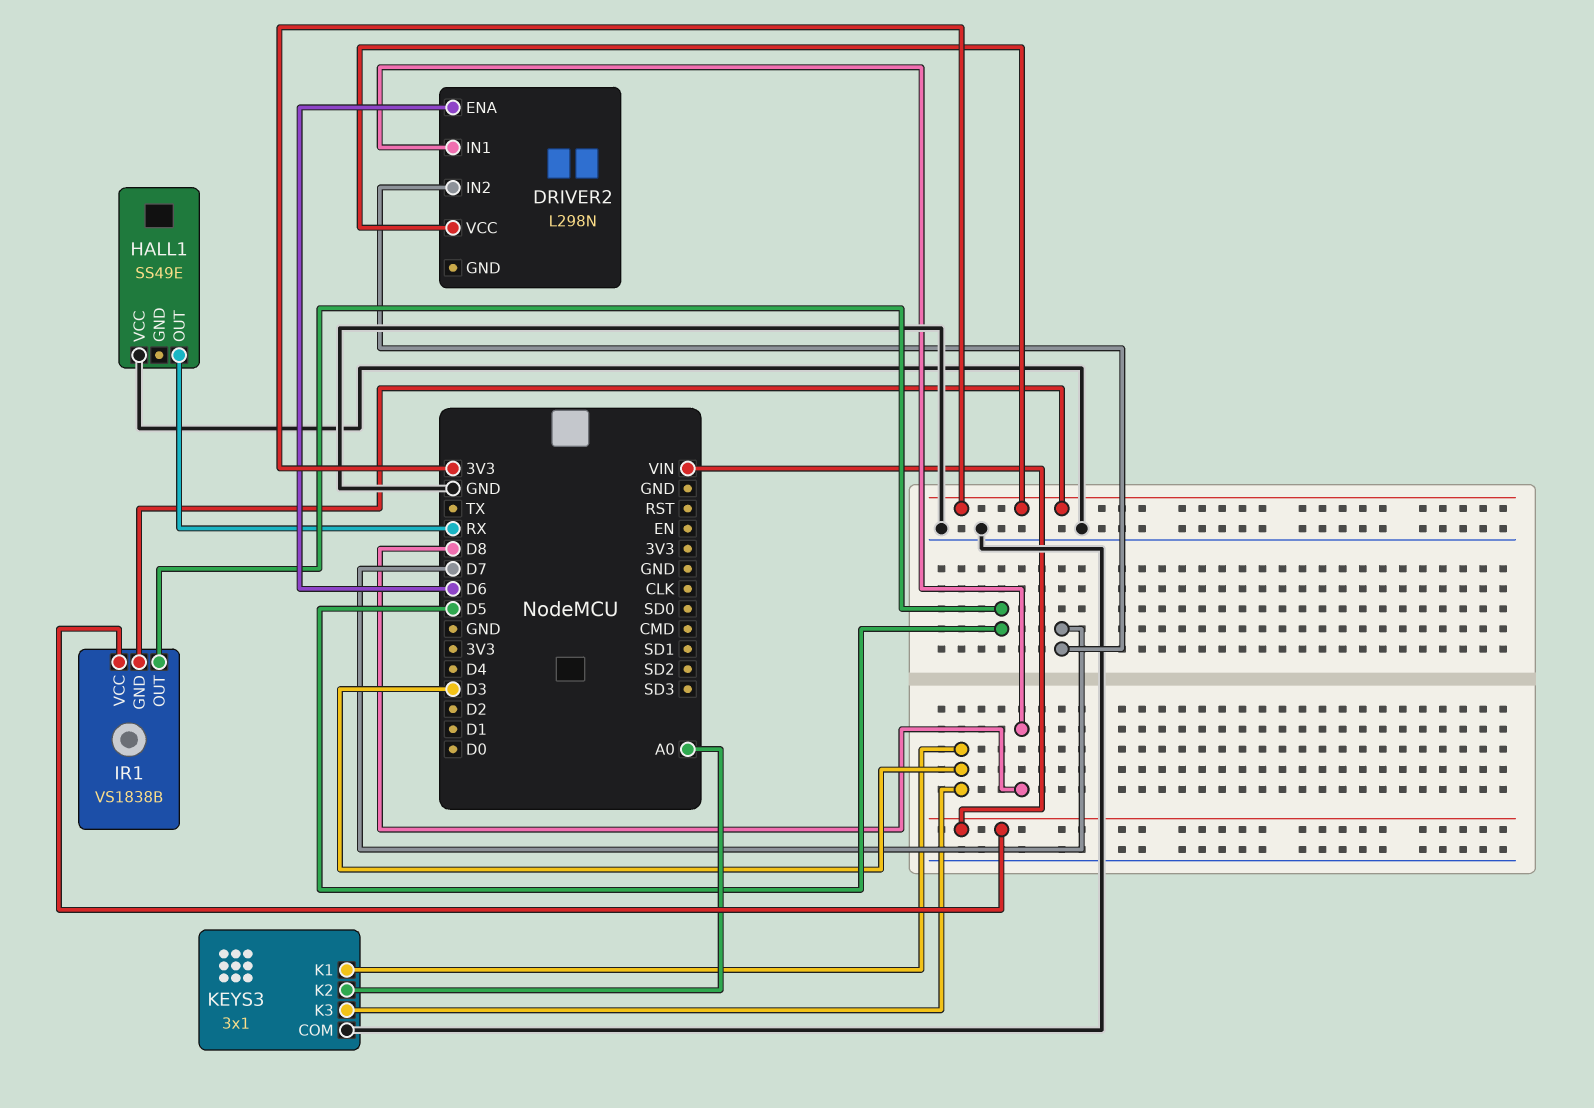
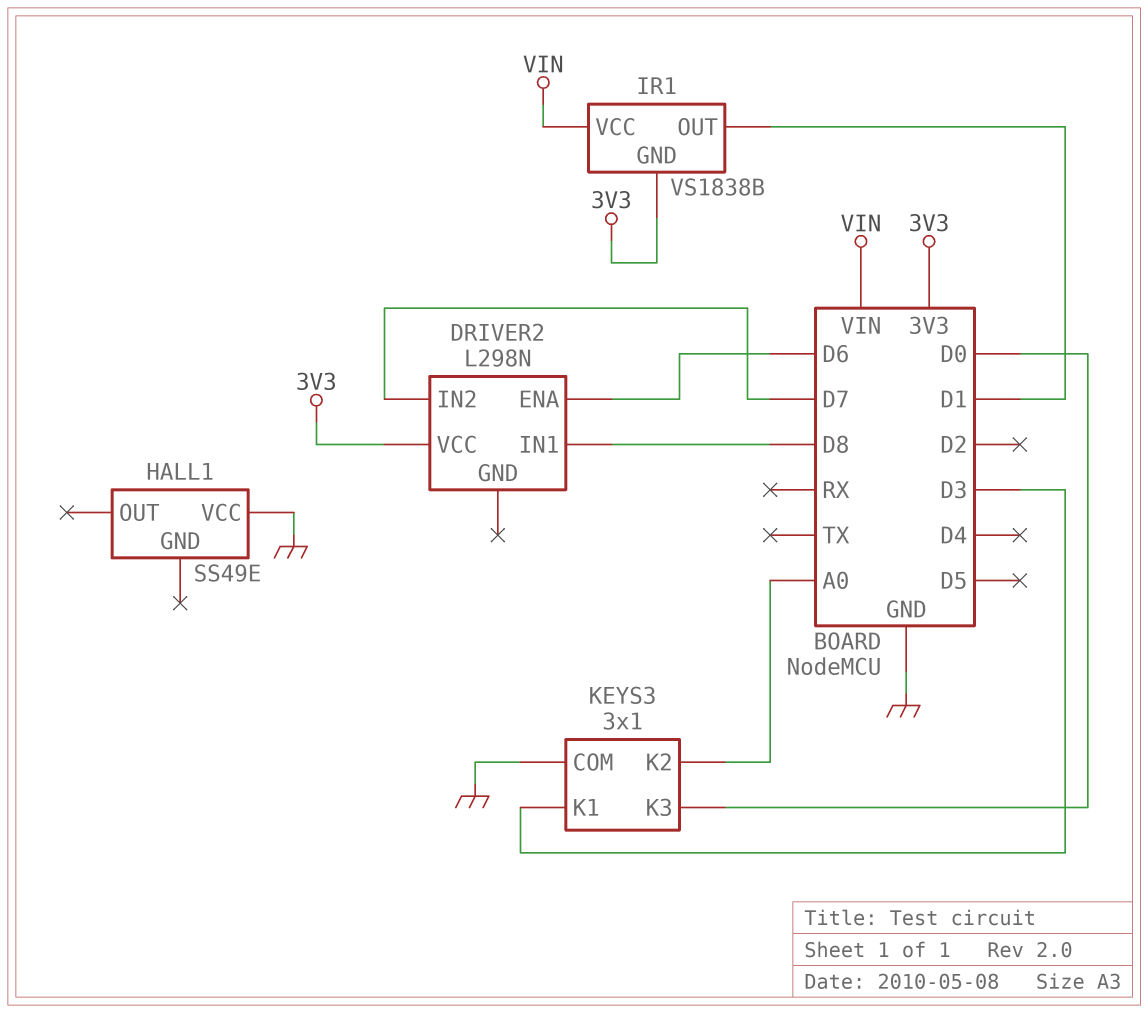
HALL1 pin OUT: RX -> none
IR1 pin OUT: D5 -> D1
KEYS3 pin K3: D3 -> D0

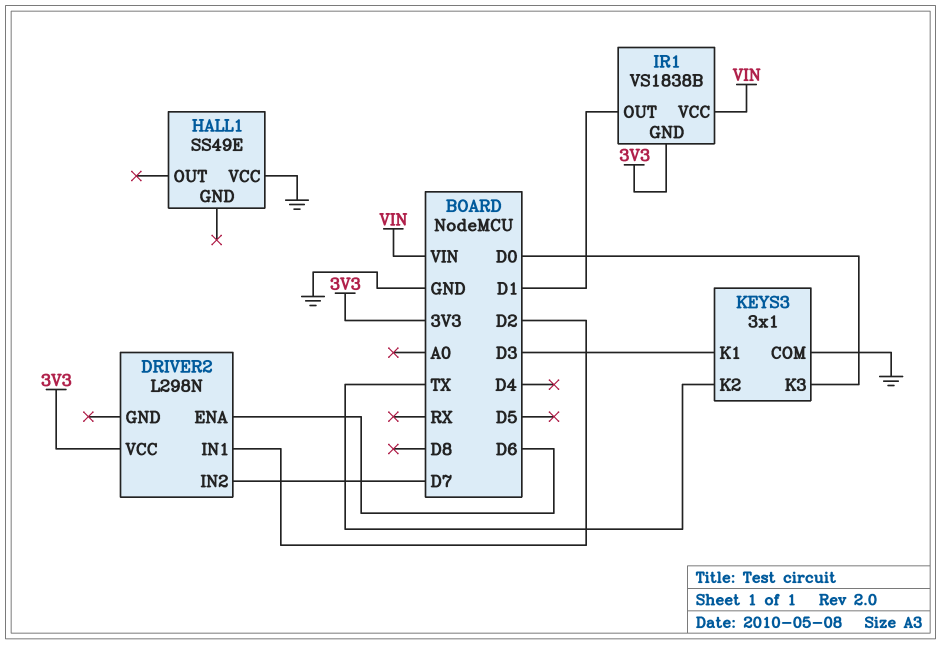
DRIVER2 pin IN1: D8 -> D2
KEYS3 pin K2: A0 -> TX

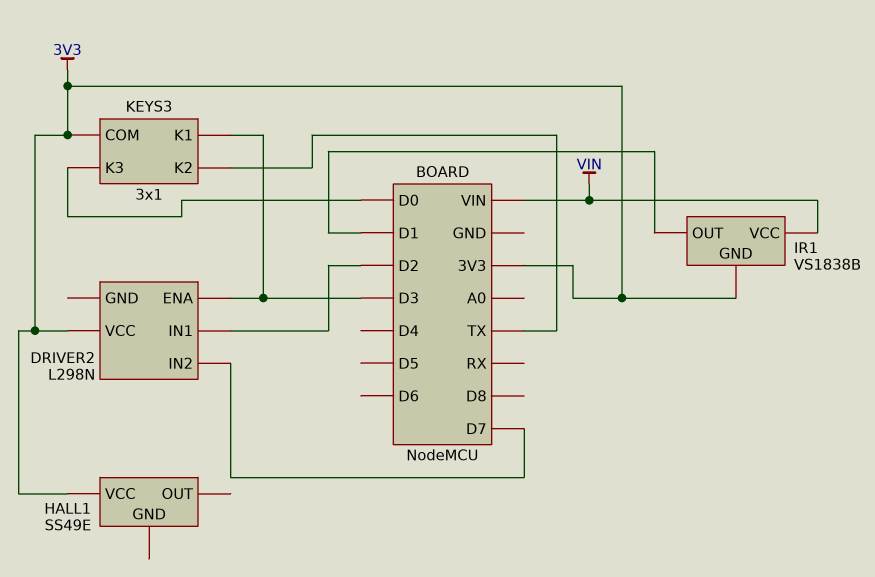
DRIVER2 pin ENA: D6 -> D3
HALL1 pin VCC: GND -> 3V3
KEYS3 pin COM: GND -> 3V3

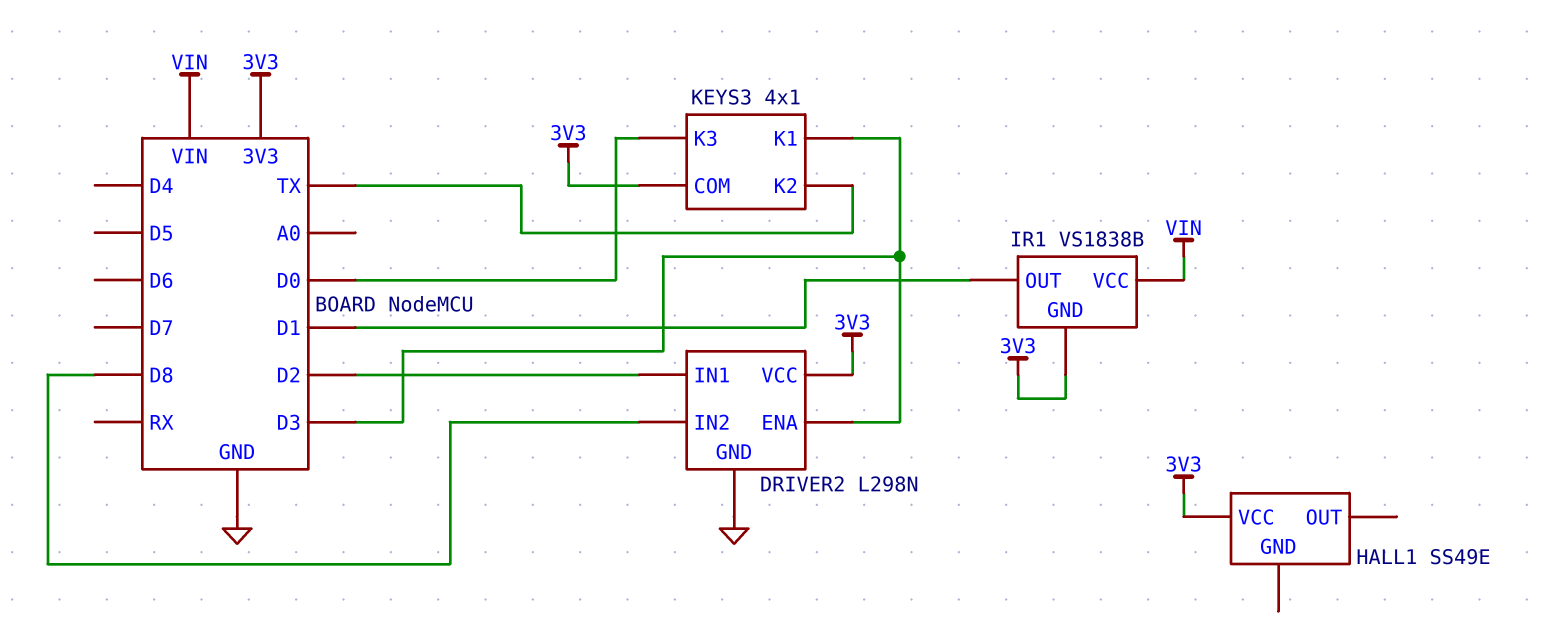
DRIVER2 pin GND: none -> GND
DRIVER2 pin IN2: D7 -> D8
KEYS3: 3x1 -> 4x1

